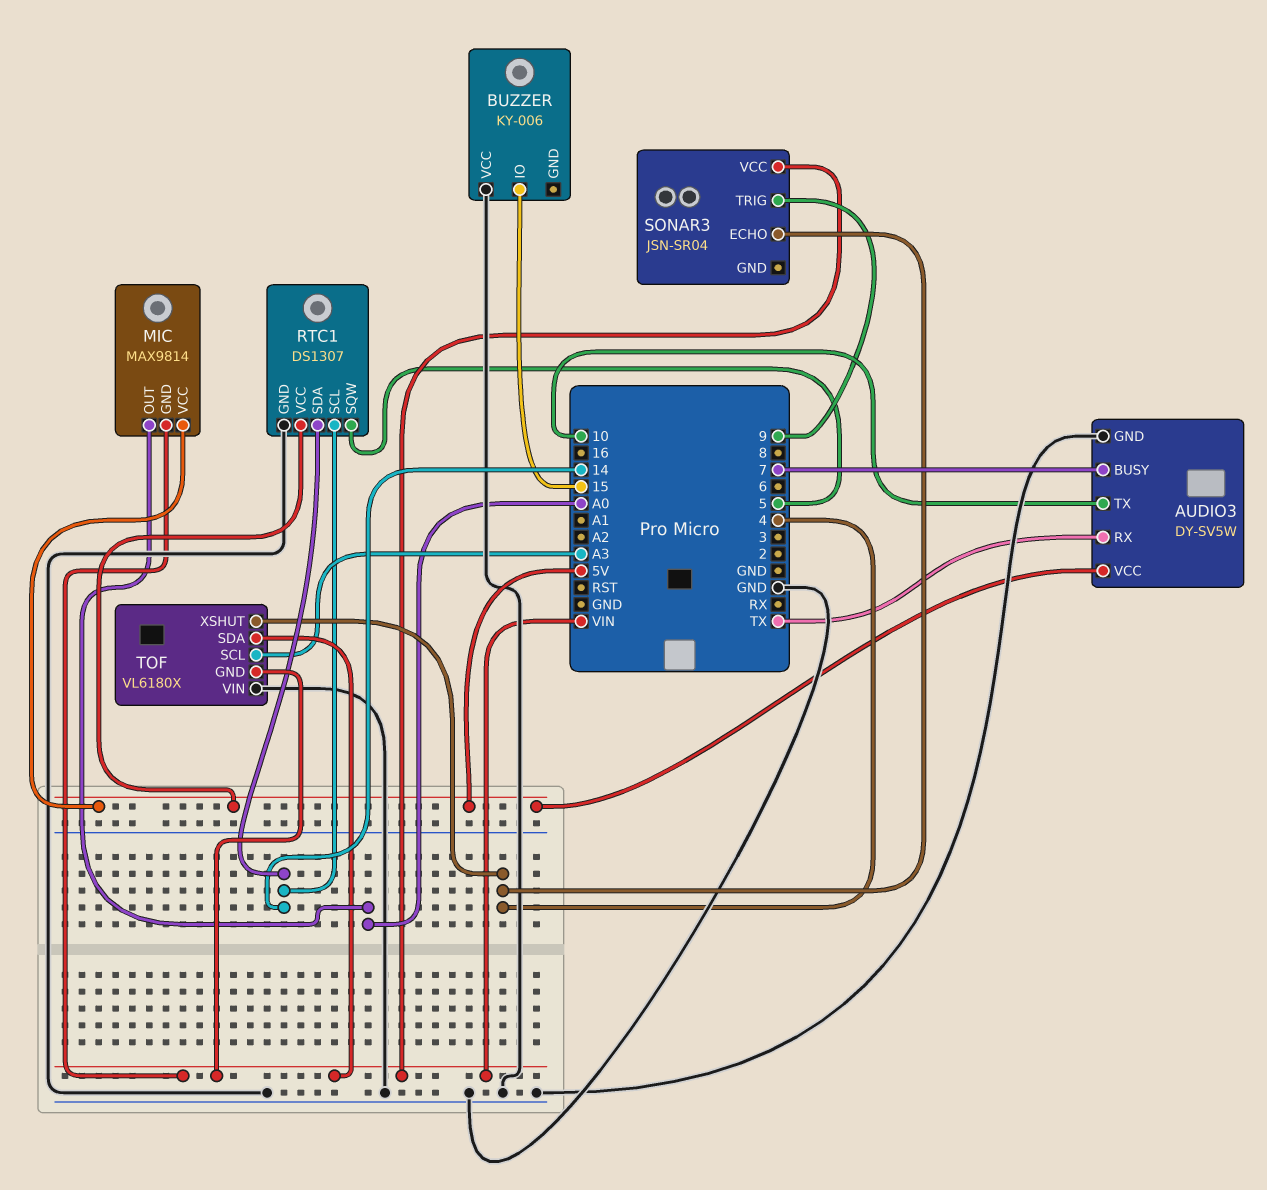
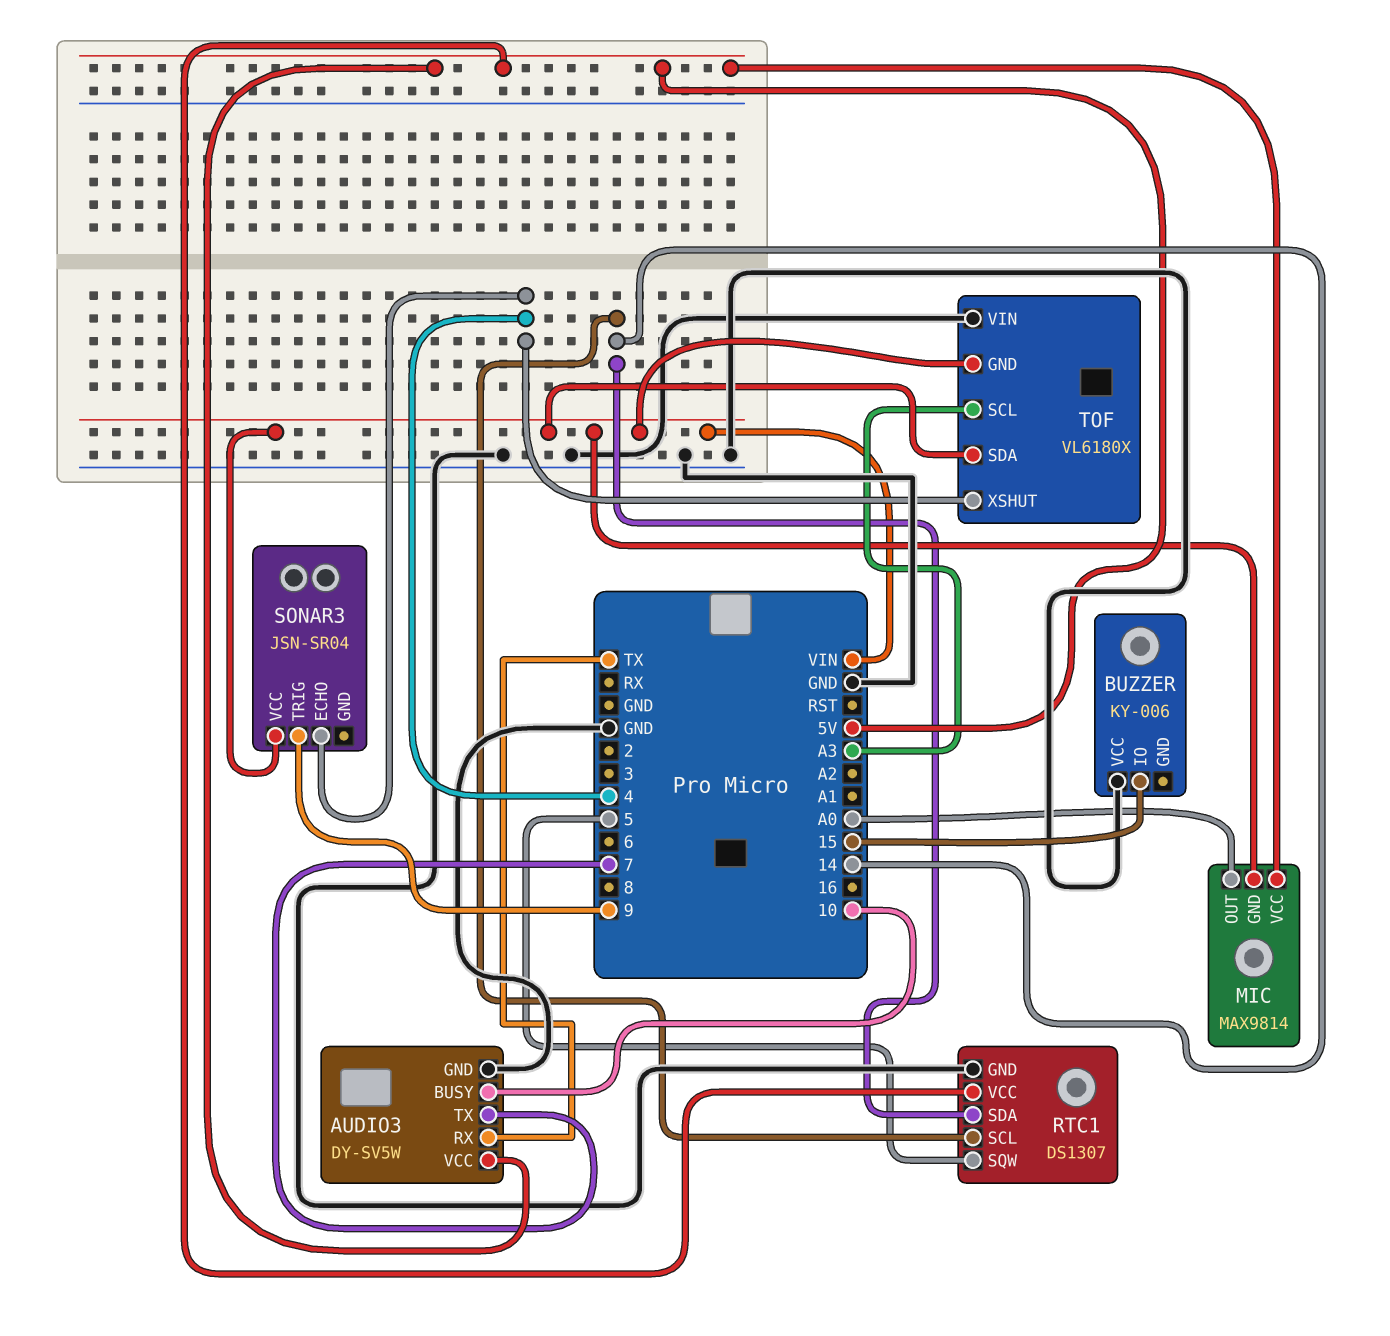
AUDIO3 pin BUSY: 7 -> 10
AUDIO3 pin TX: 10 -> 7

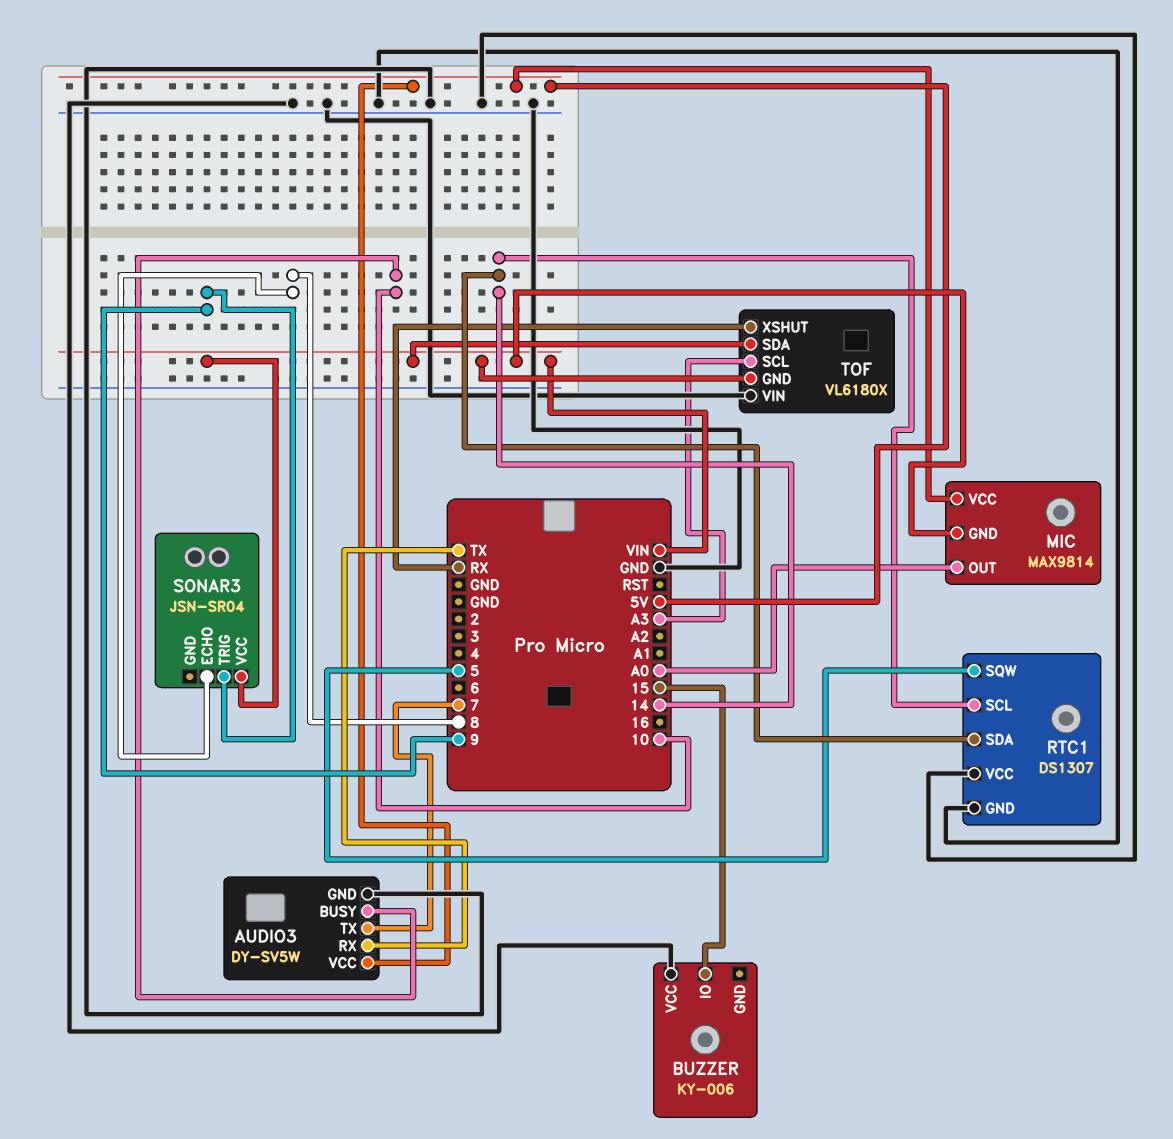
RTC1 pin VCC: 5V -> GND
SONAR3 pin ECHO: 4 -> 8
TOF pin XSHUT: 4 -> RX

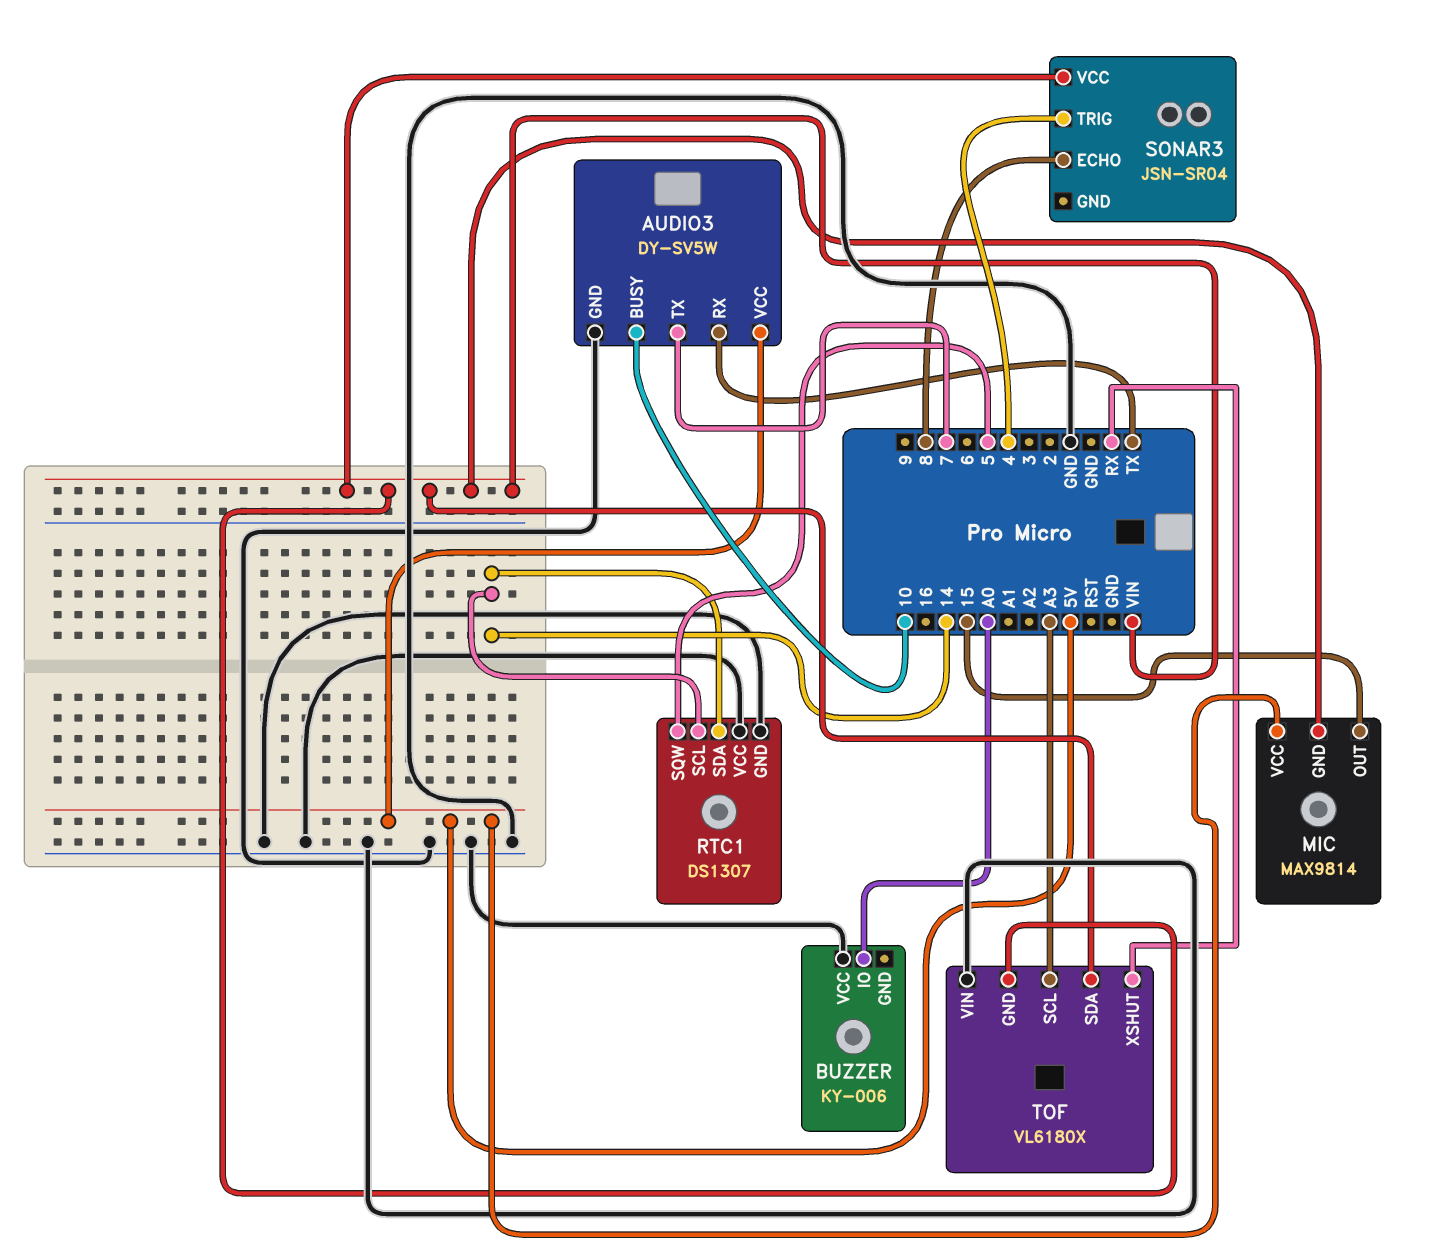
BUZZER pin IO: 15 -> A0
MIC pin OUT: A0 -> 15
SONAR3 pin TRIG: 9 -> 4

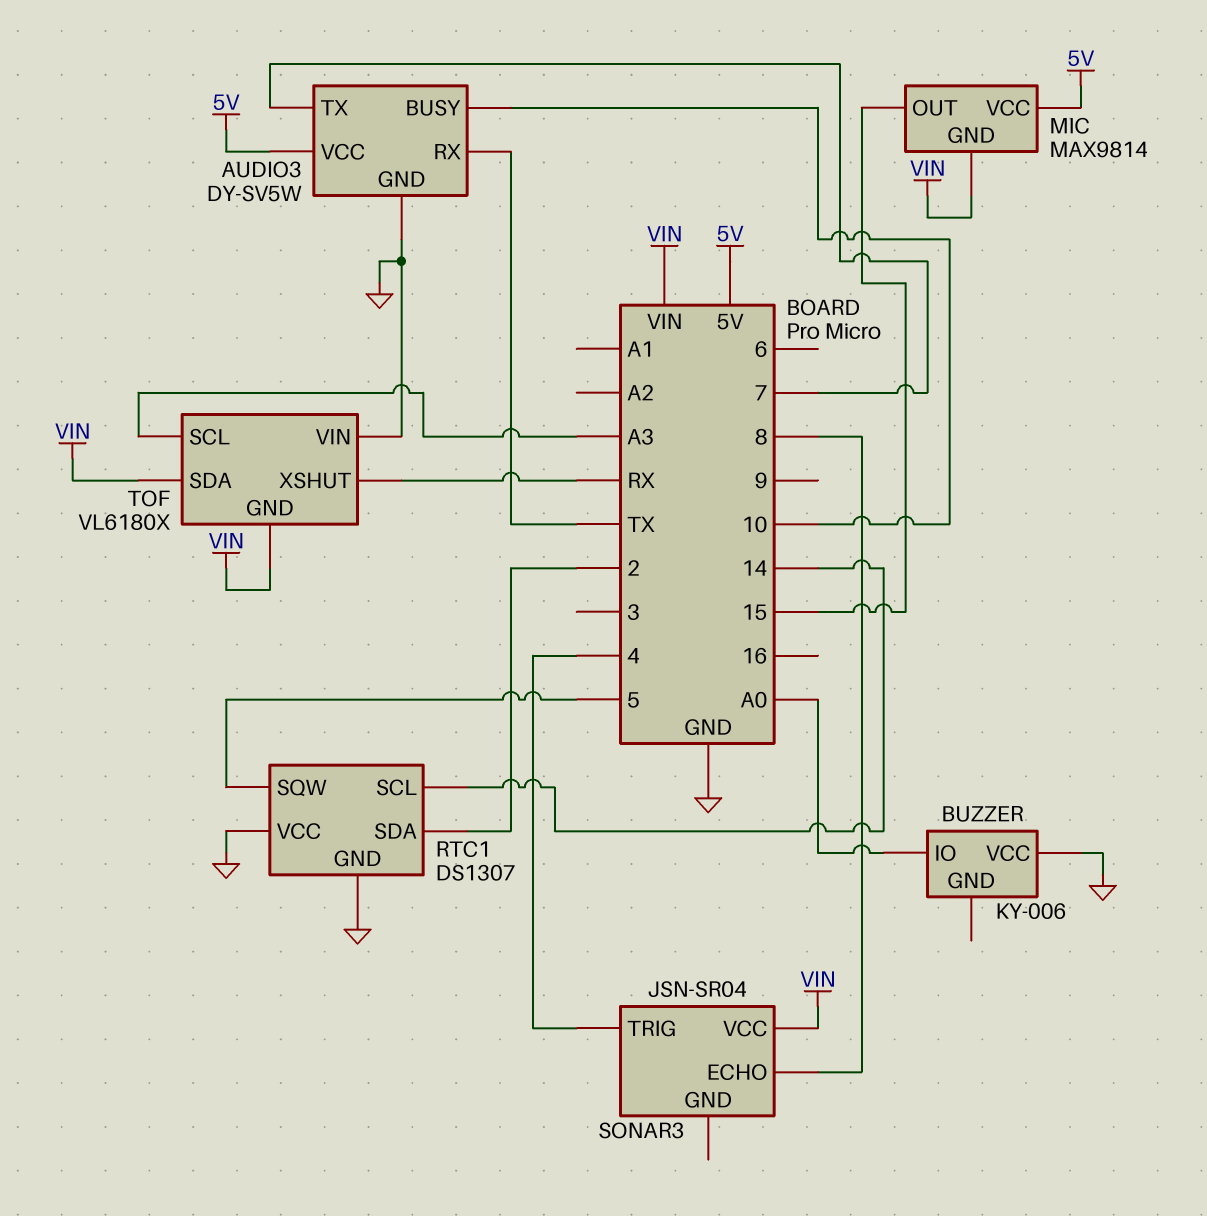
RTC1 pin SDA: 14 -> 2

